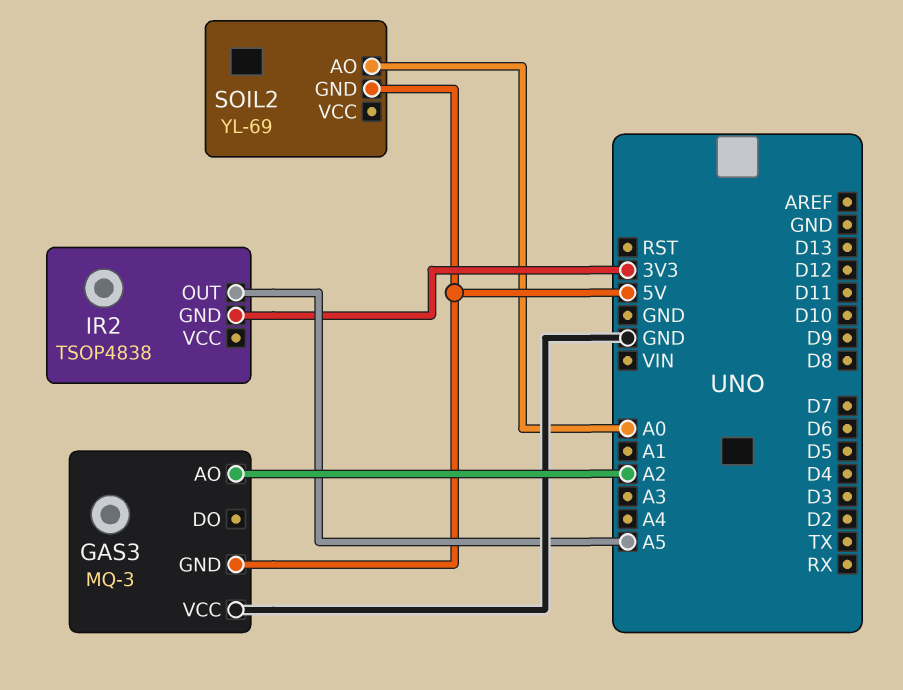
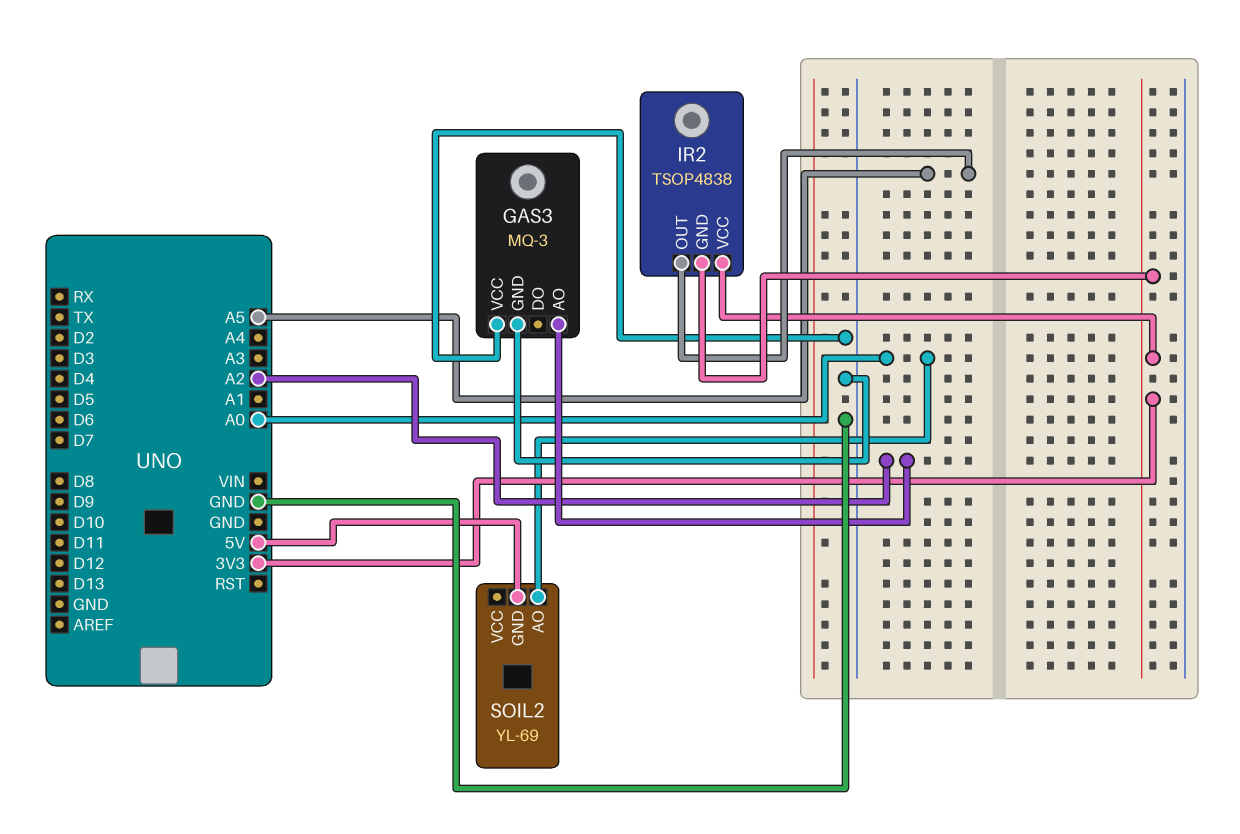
GAS3 pin GND: 5V -> GND
IR2 pin VCC: none -> 3V3

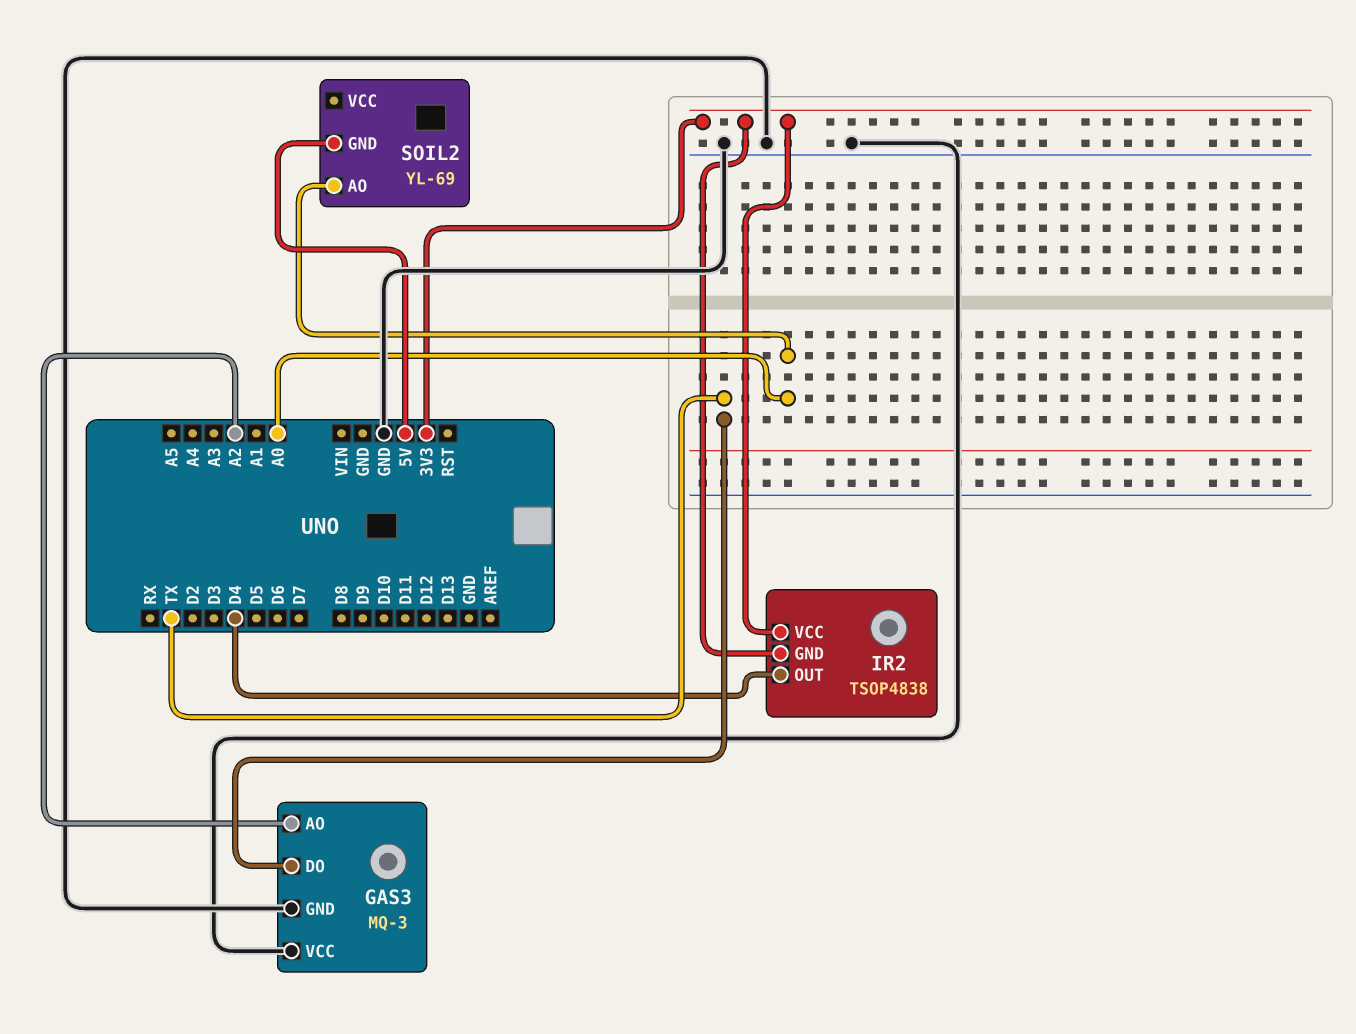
GAS3 pin DO: none -> TX
IR2 pin OUT: A5 -> D4

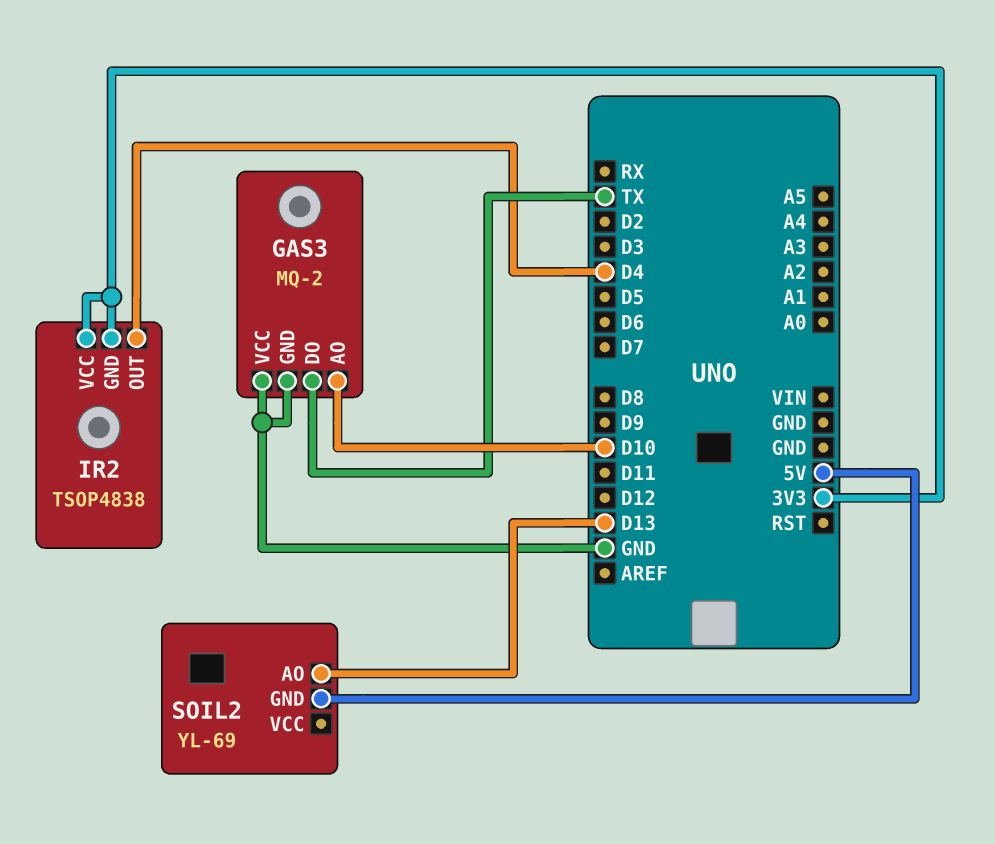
GAS3: MQ-3 -> MQ-2
GAS3 pin AO: A2 -> D10
SOIL2 pin AO: A0 -> D13

